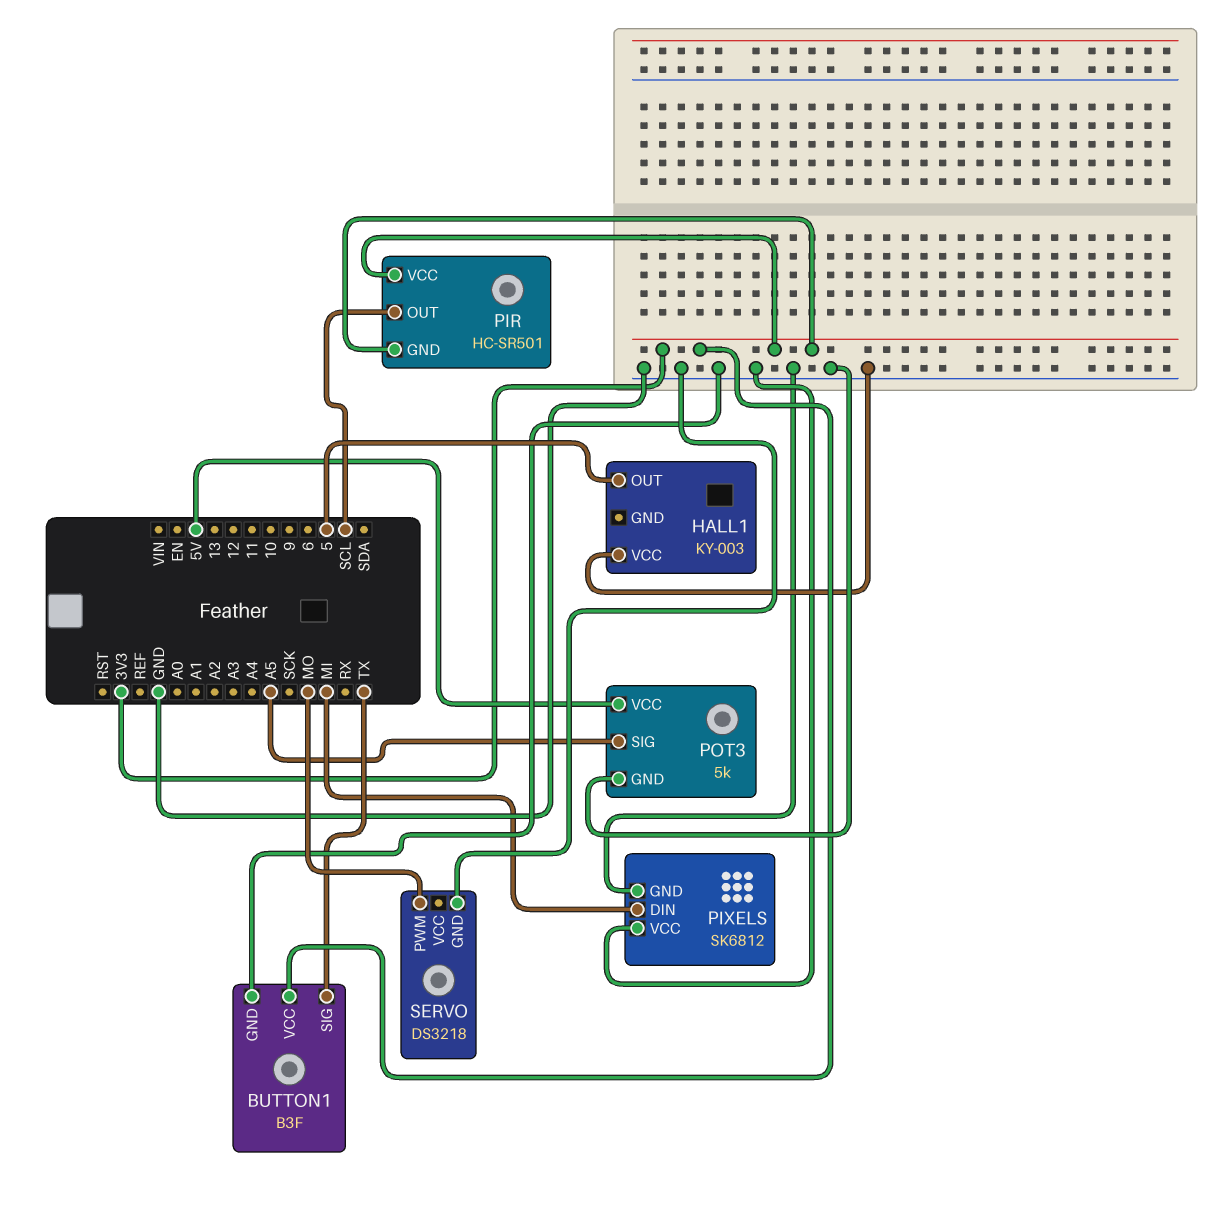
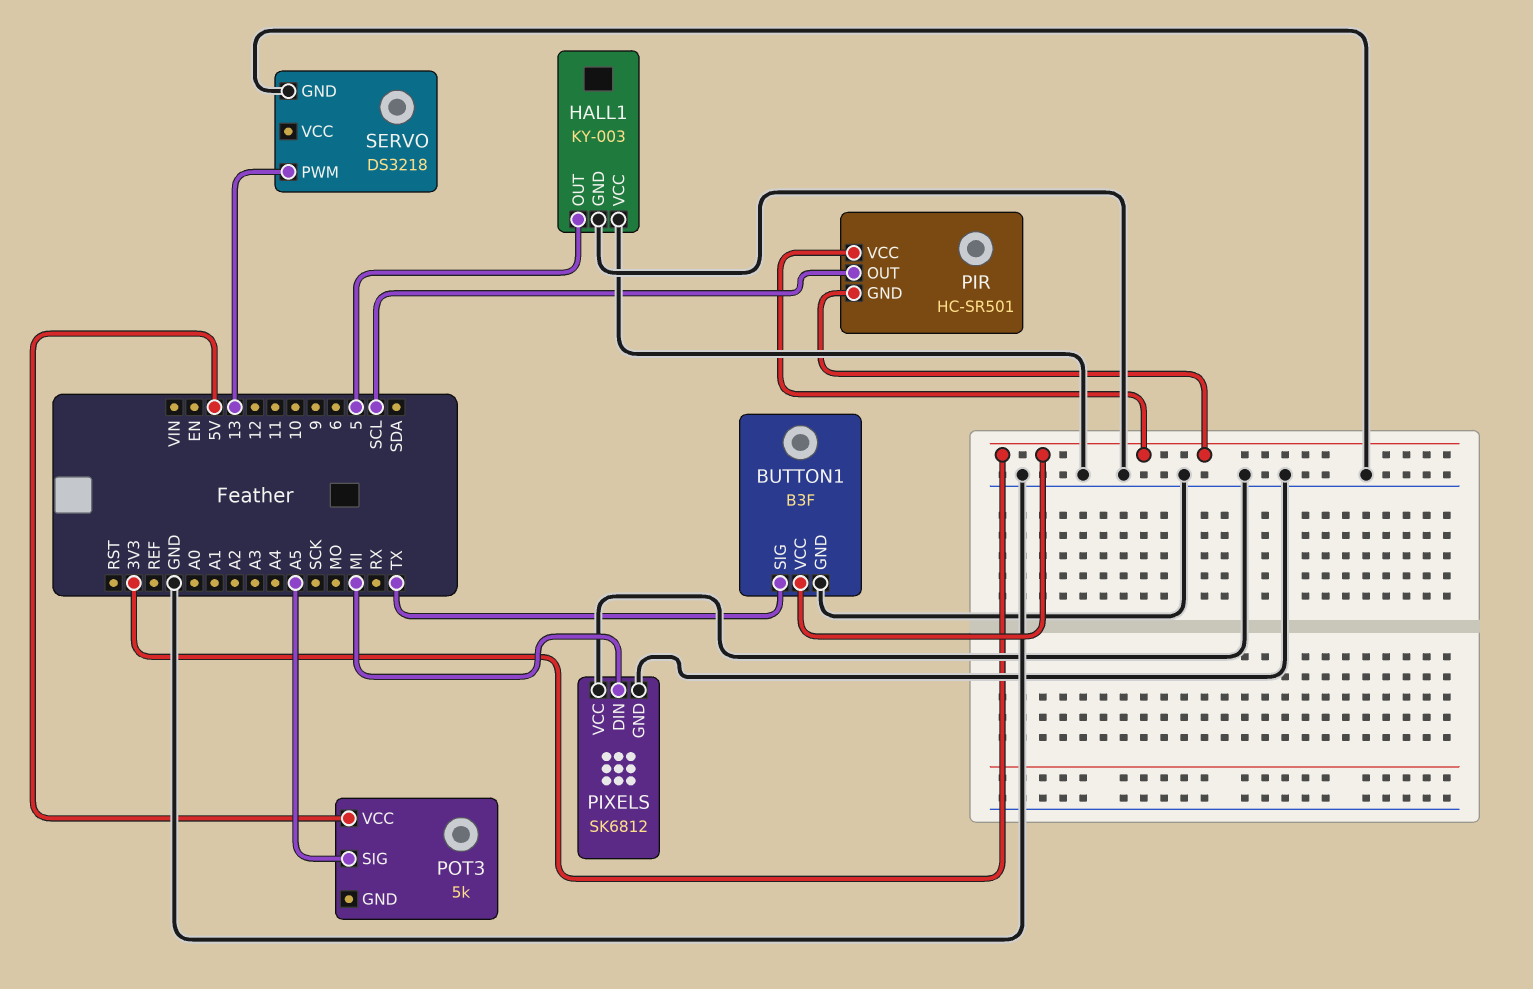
HALL1 pin GND: none -> GND
POT3 pin GND: GND -> none
SERVO pin PWM: MO -> 13

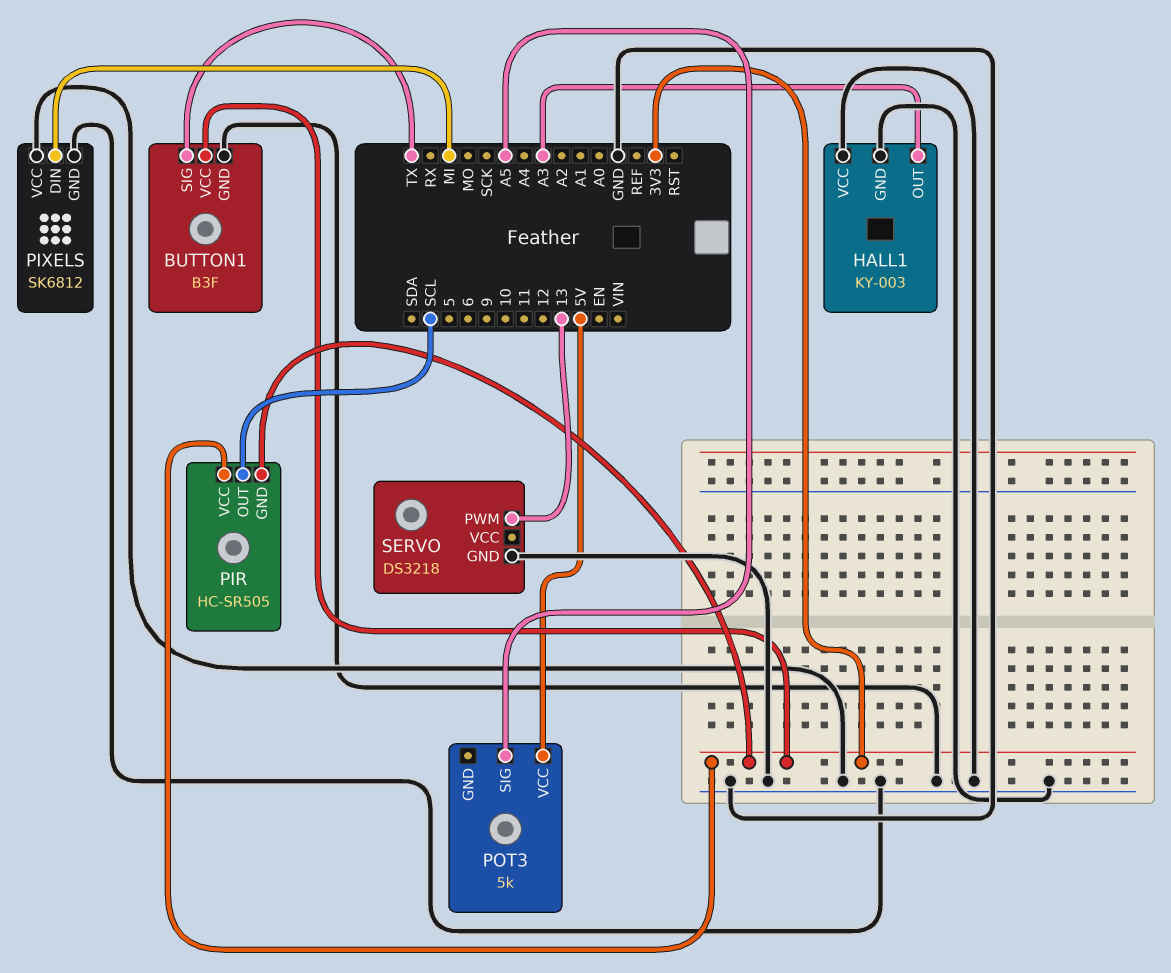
HALL1 pin OUT: 5 -> A3
PIR: HC-SR501 -> HC-SR505

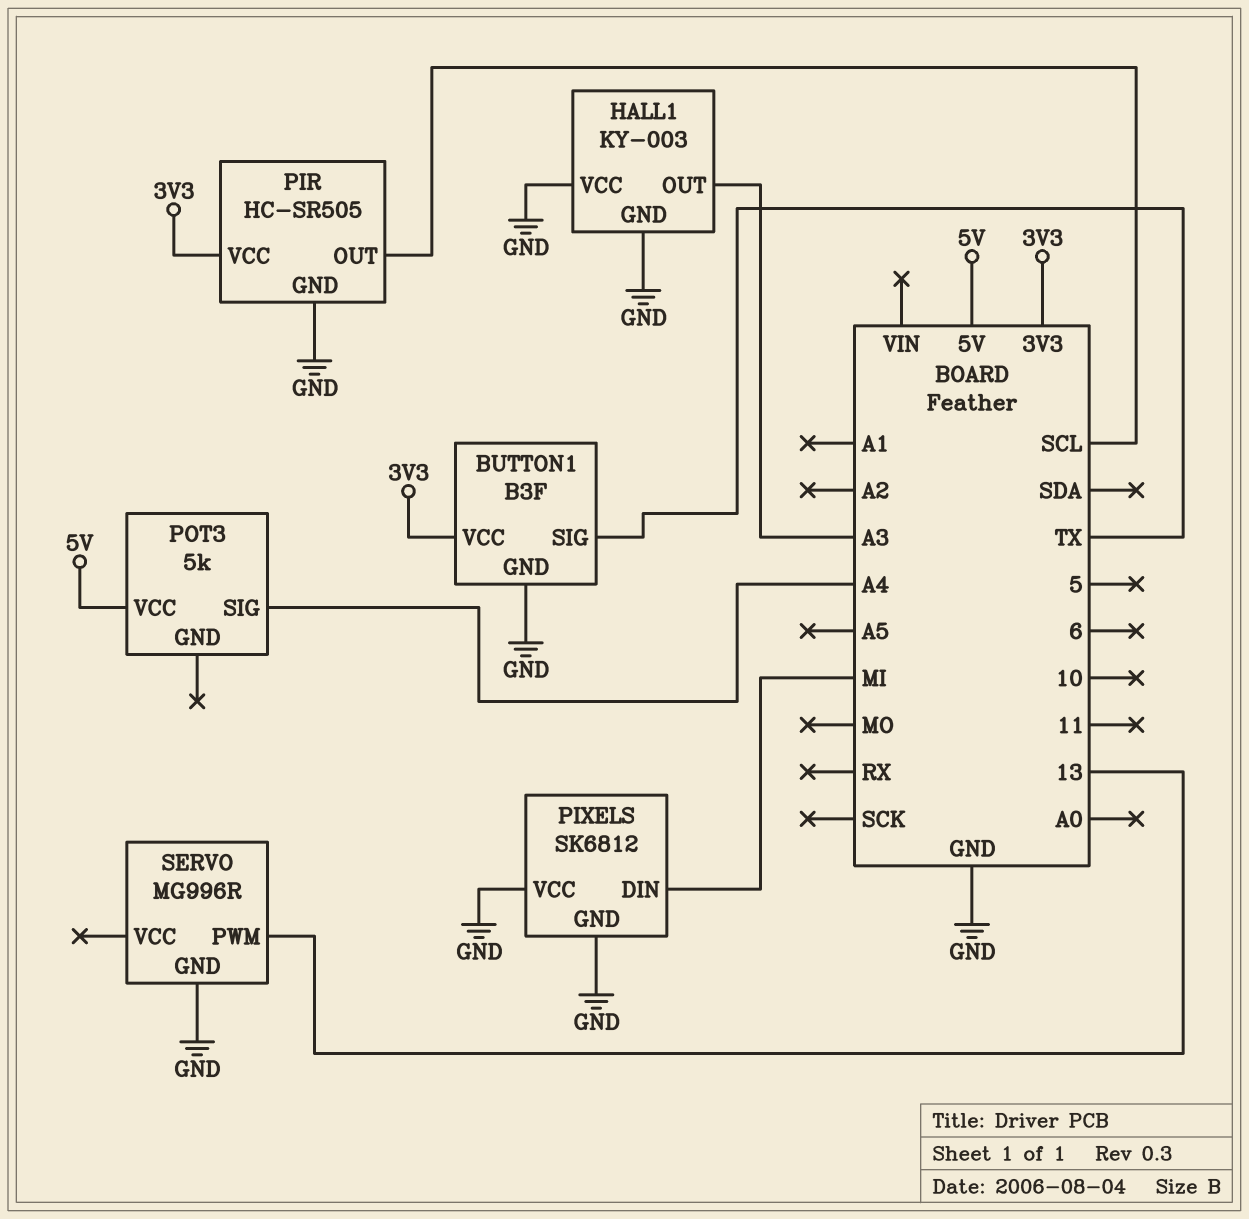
PIR pin GND: 3V3 -> GND
POT3 pin SIG: A5 -> A4
SERVO: DS3218 -> MG996R

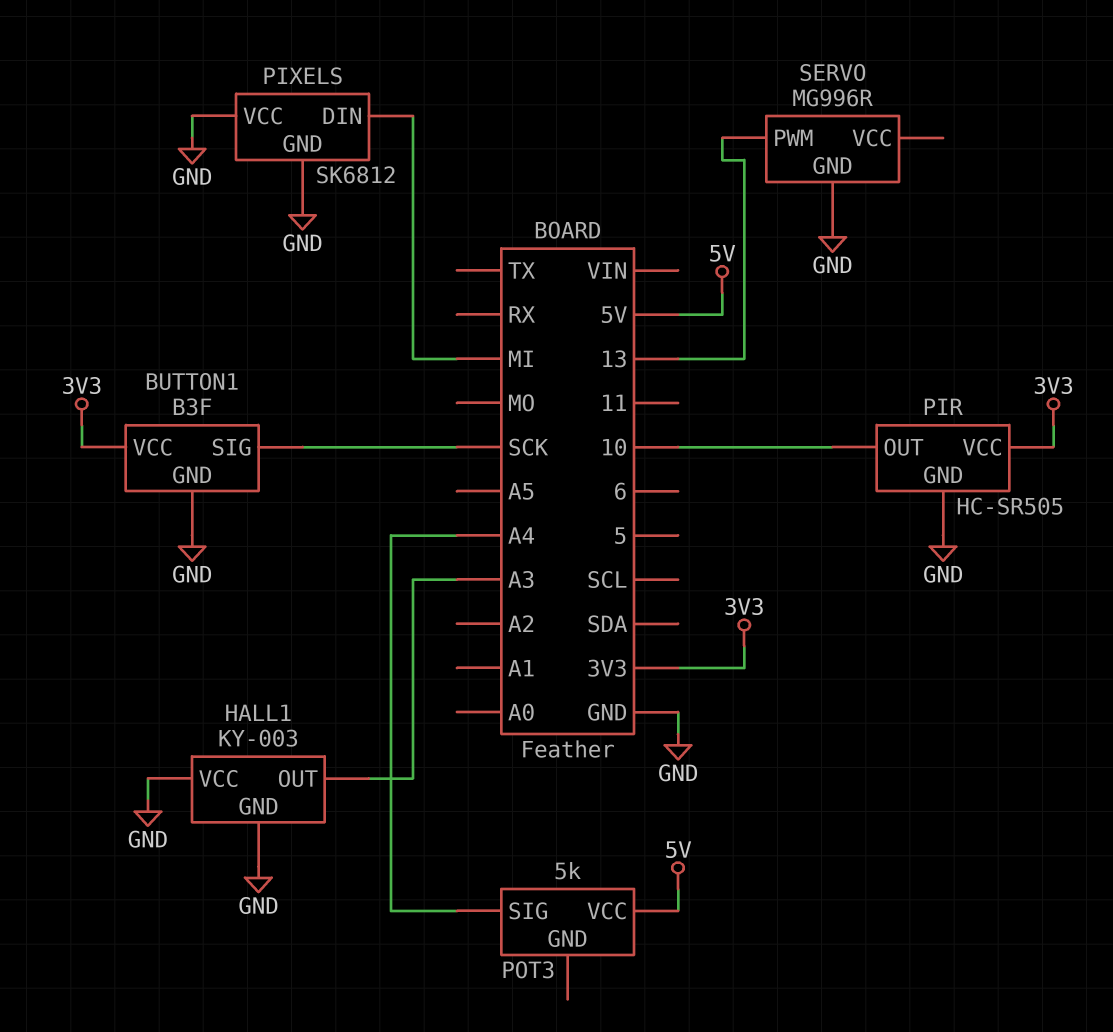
BUTTON1 pin SIG: TX -> SCK
PIR pin OUT: SCL -> 10

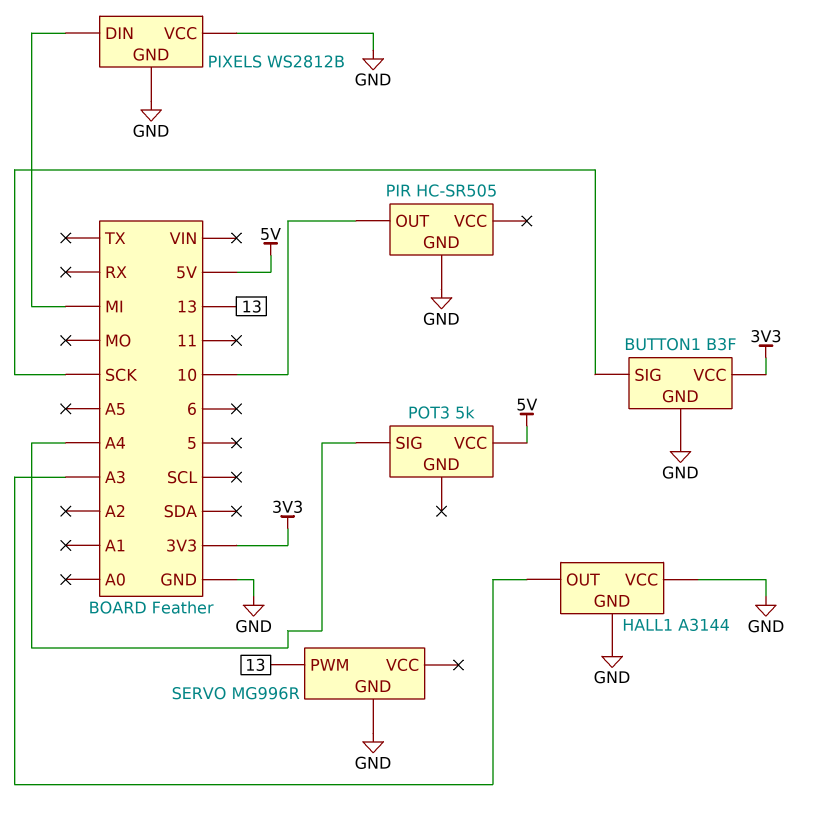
HALL1: KY-003 -> A3144
PIR pin VCC: 3V3 -> none
PIXELS: SK6812 -> WS2812B

